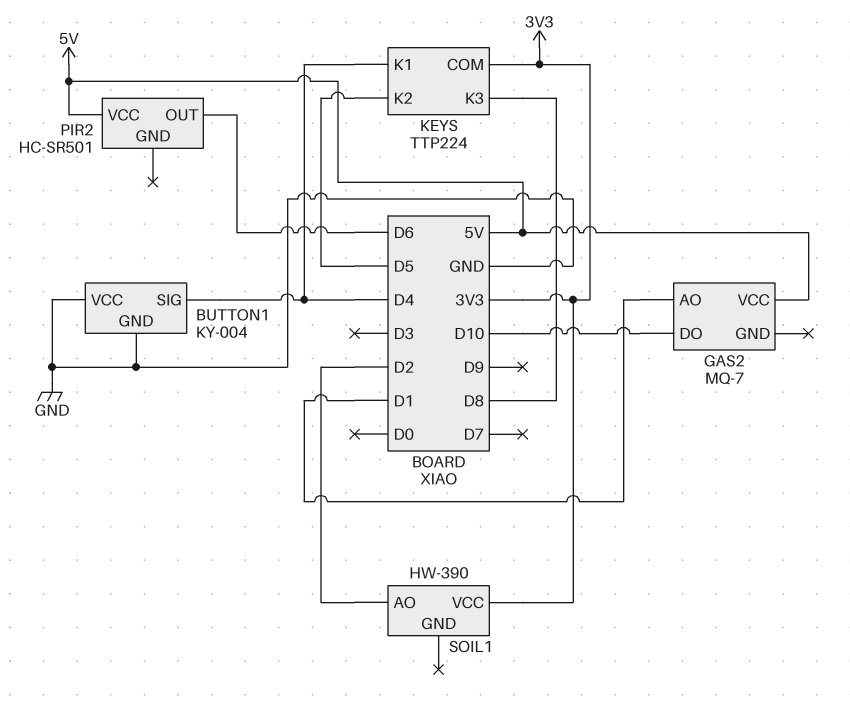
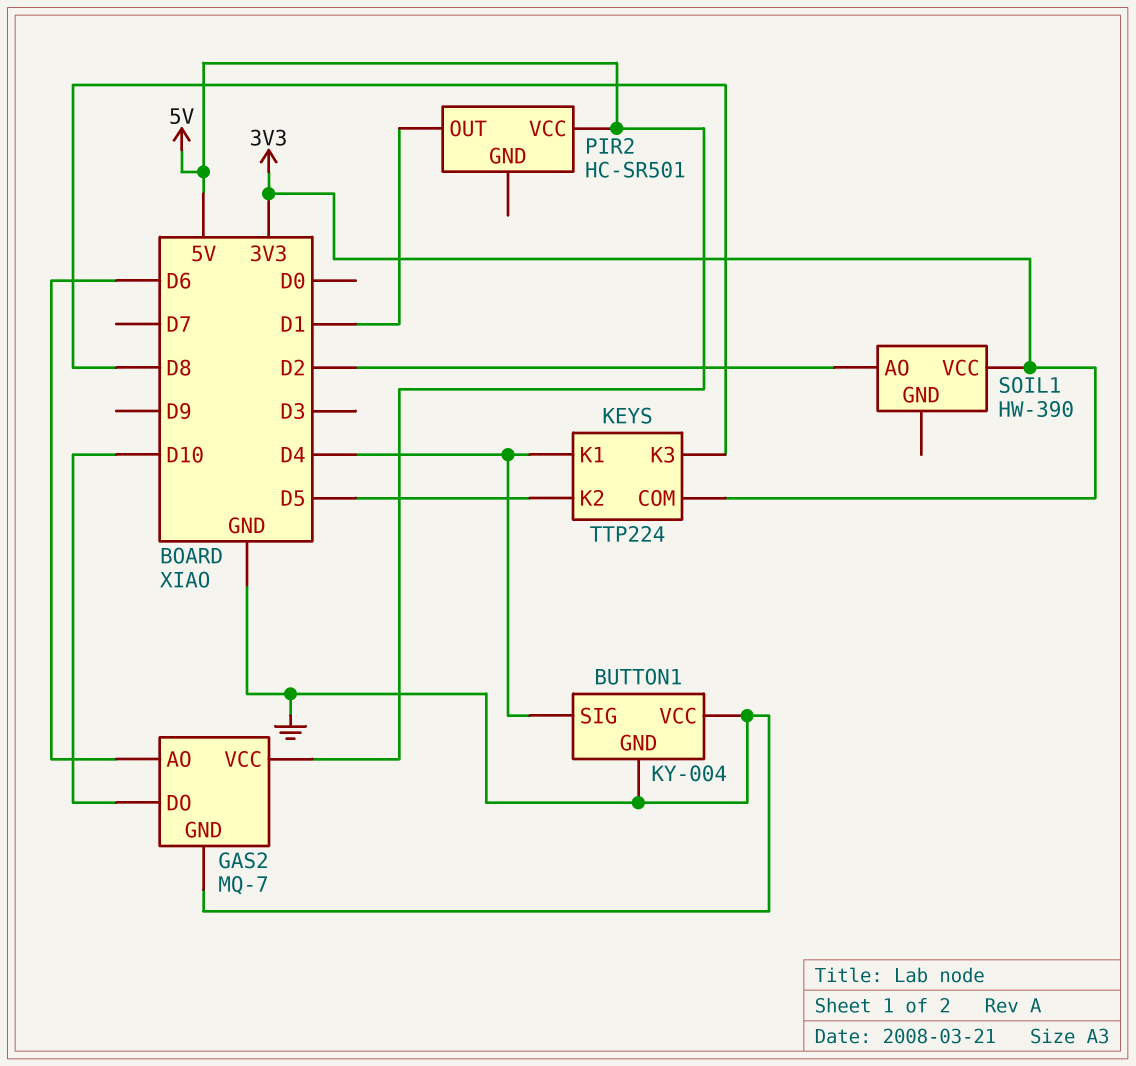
GAS2 pin AO: D1 -> D6
GAS2 pin GND: none -> GND
PIR2 pin OUT: D6 -> D1

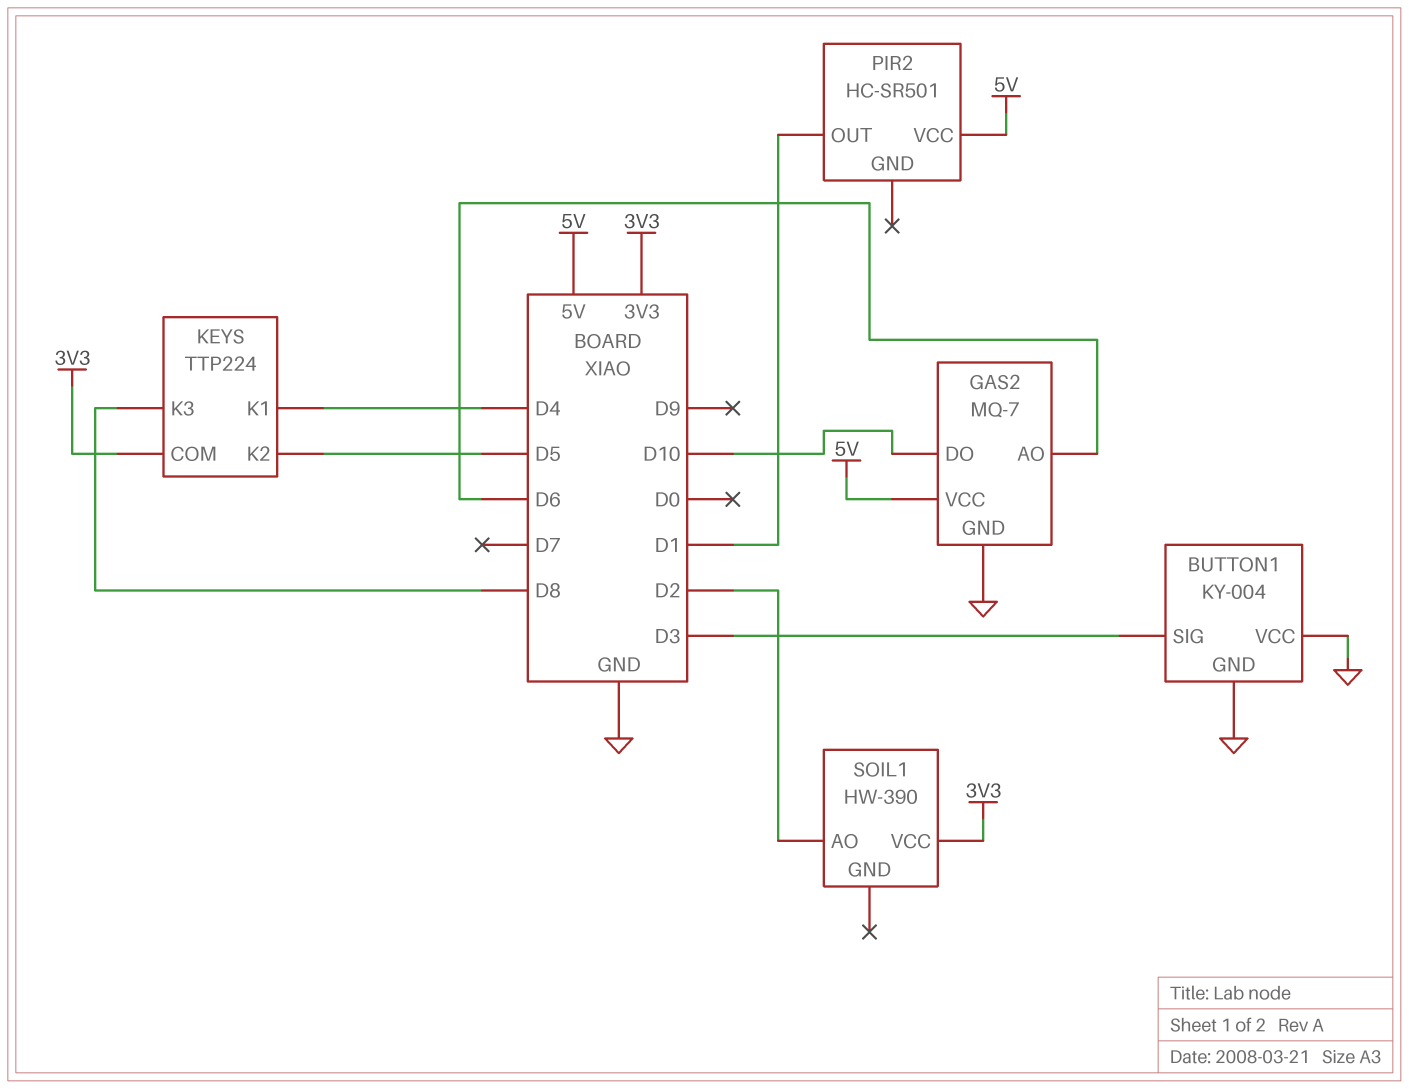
BUTTON1 pin SIG: D4 -> D3

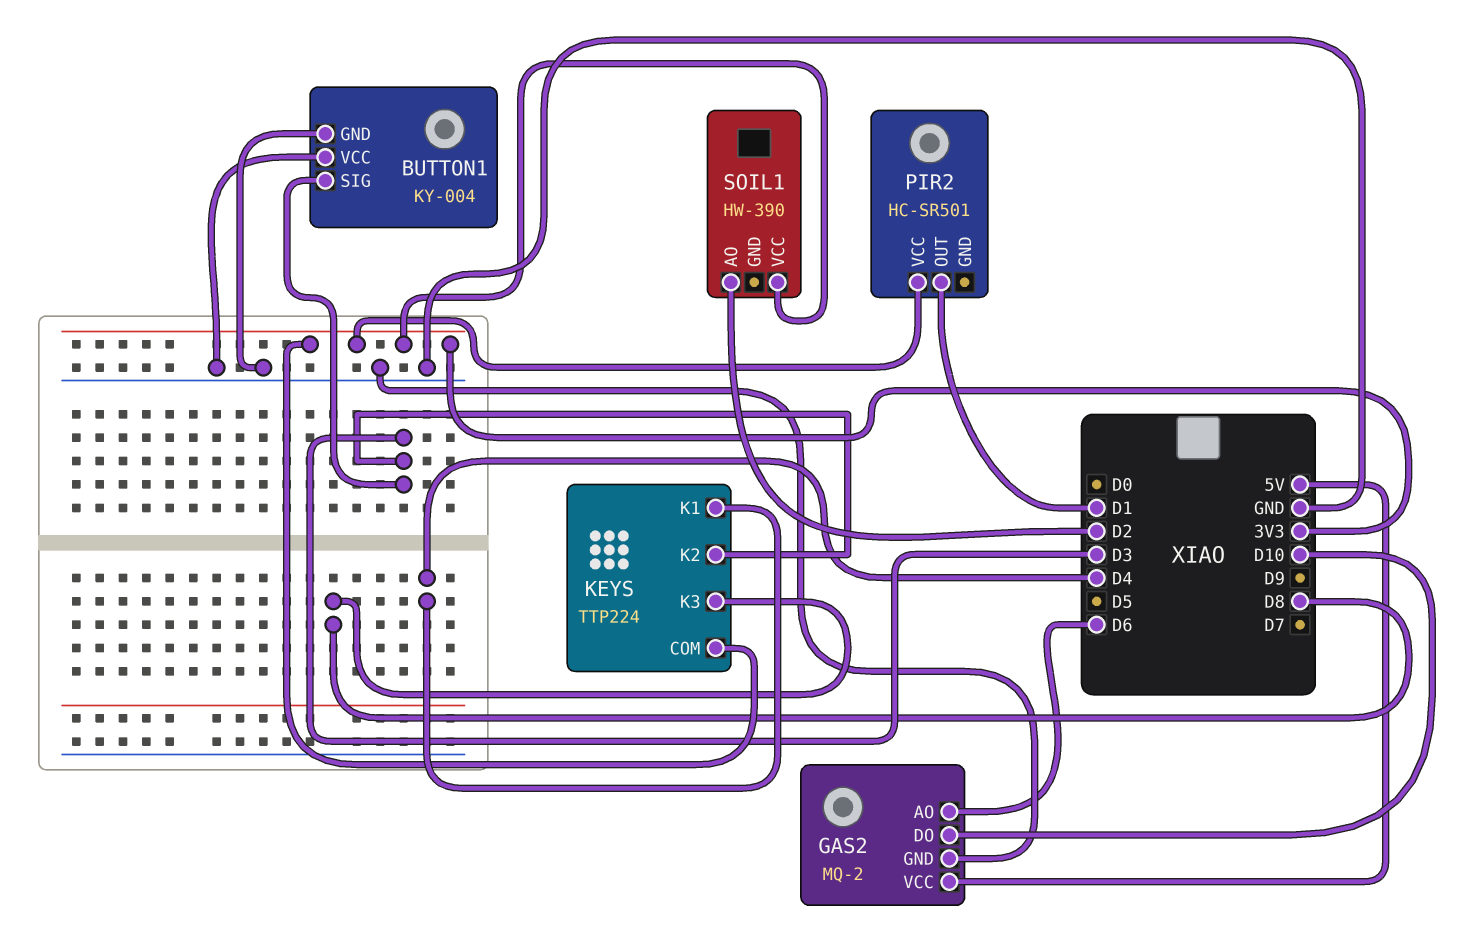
GAS2: MQ-7 -> MQ-2
KEYS pin K2: D5 -> D3
PIR2 pin VCC: 5V -> 3V3

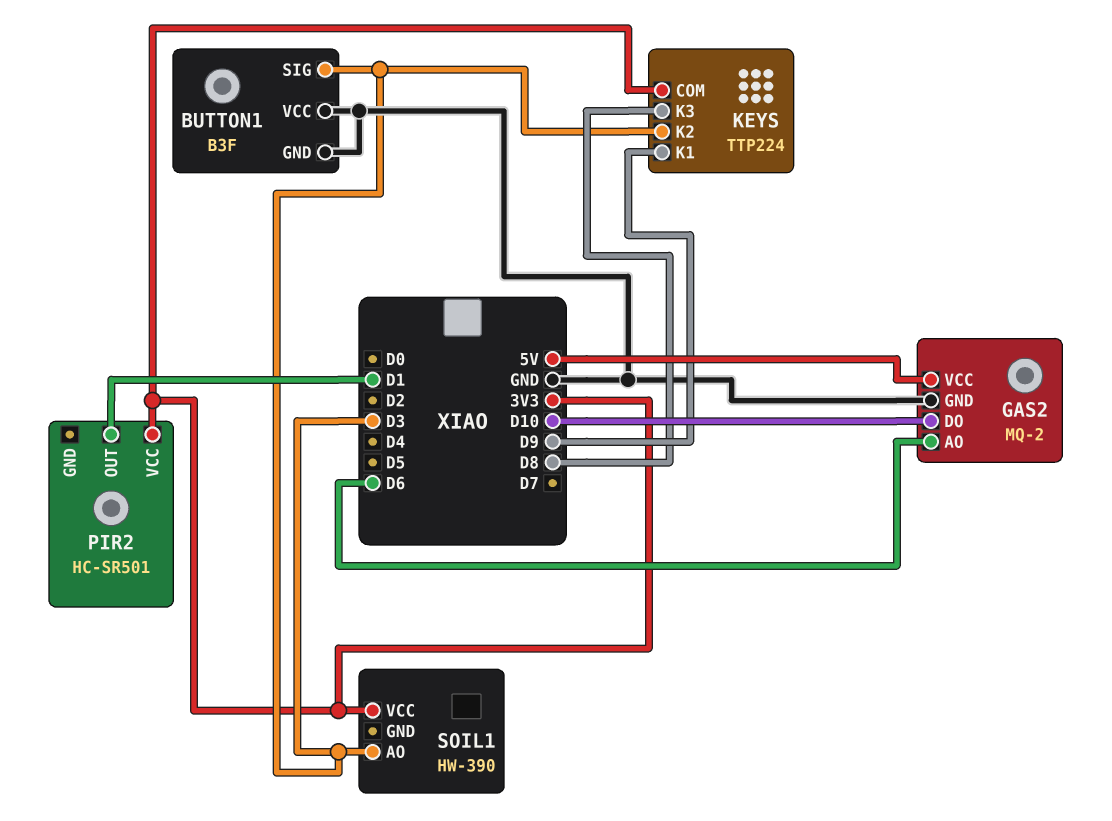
BUTTON1: KY-004 -> B3F
KEYS pin K1: D4 -> D9
SOIL1 pin AO: D2 -> D3

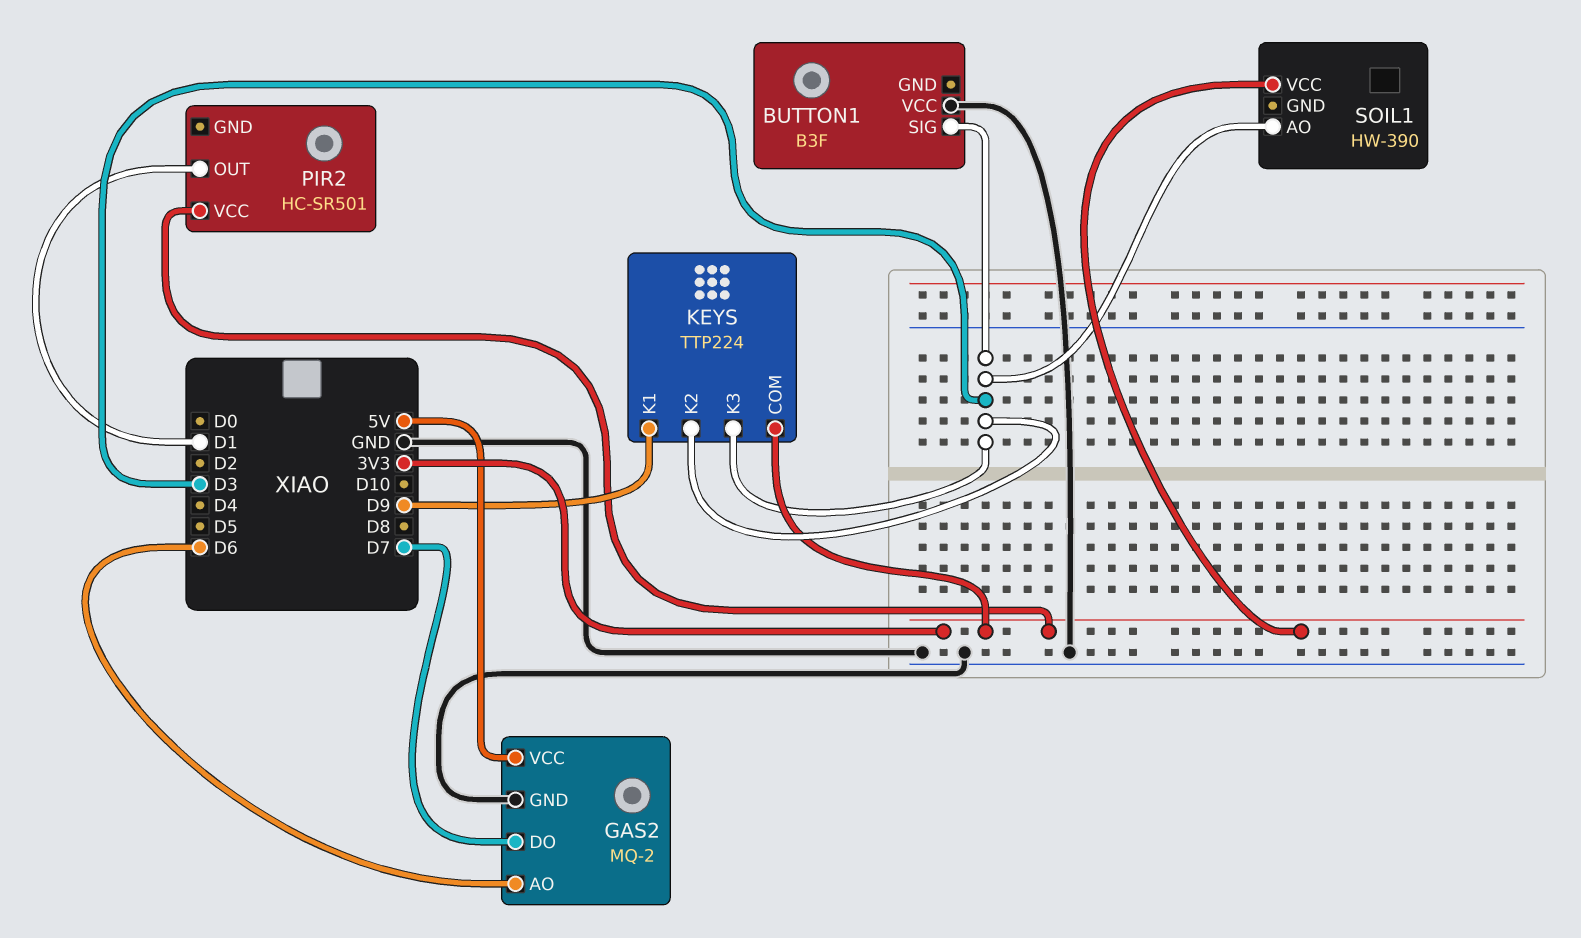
BUTTON1 pin GND: GND -> none
GAS2 pin DO: D10 -> D7
KEYS pin K3: D8 -> D3

